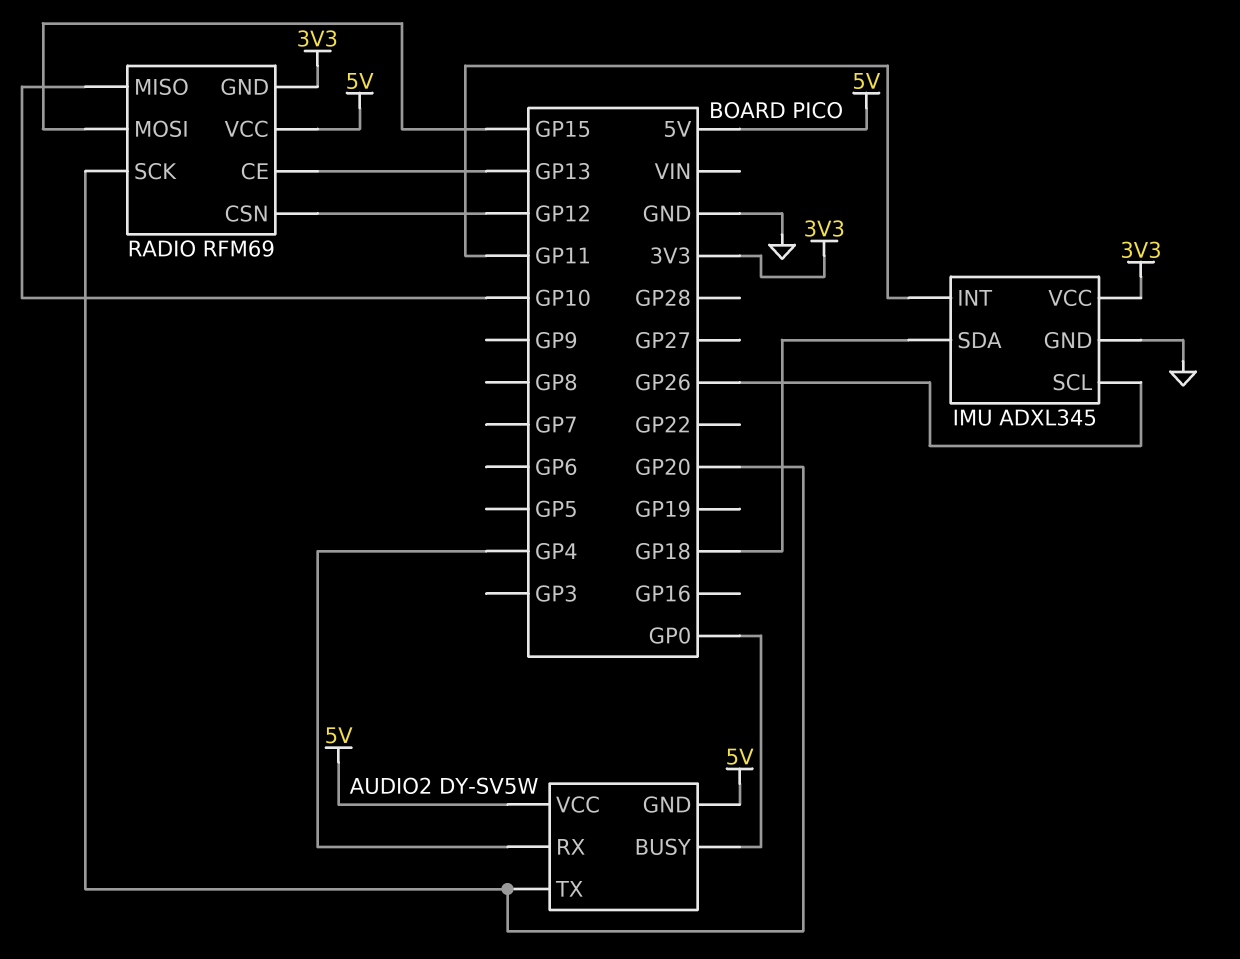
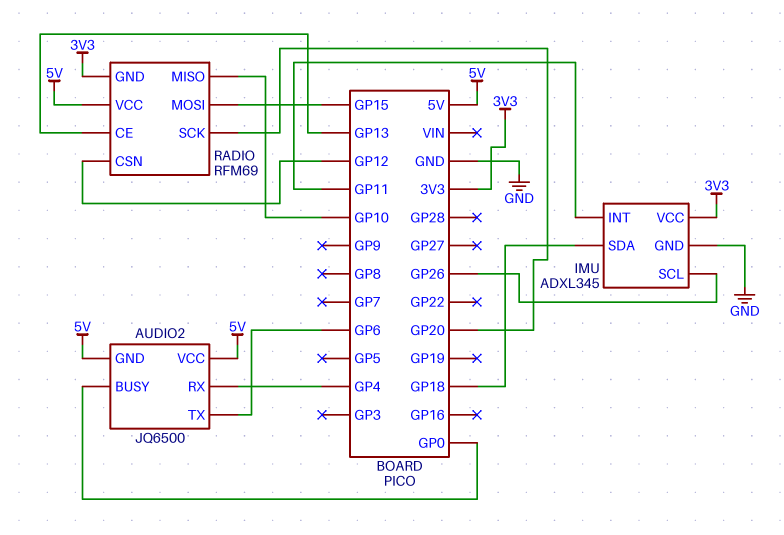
AUDIO2: DY-SV5W -> JQ6500
AUDIO2 pin TX: GP20 -> GP6

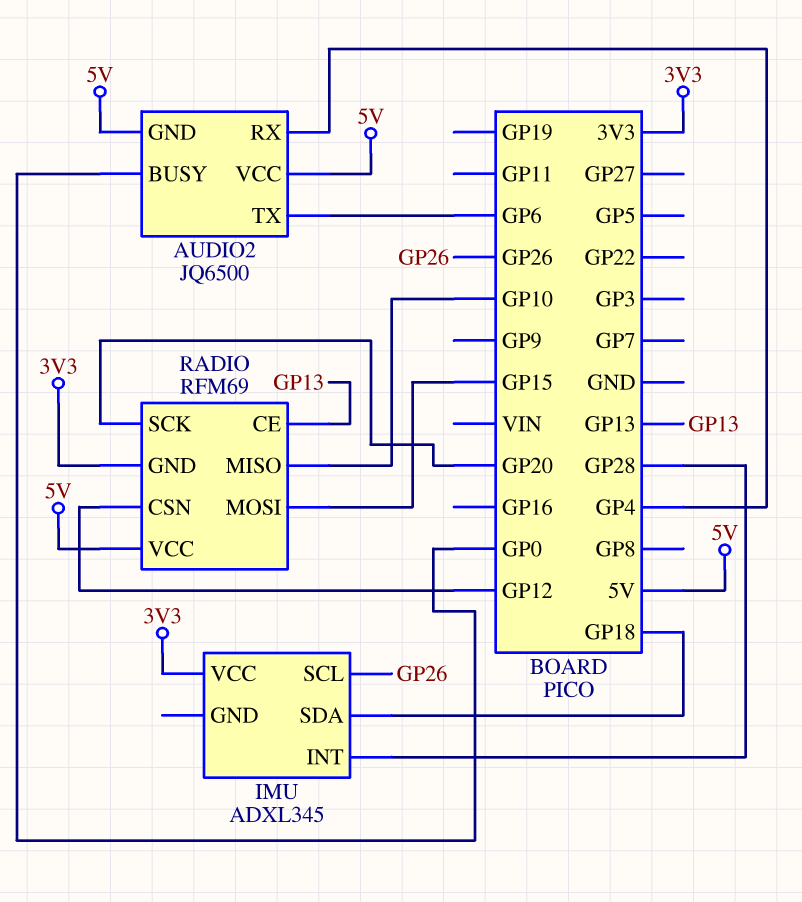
IMU pin GND: GND -> none
IMU pin INT: GP11 -> GP28

